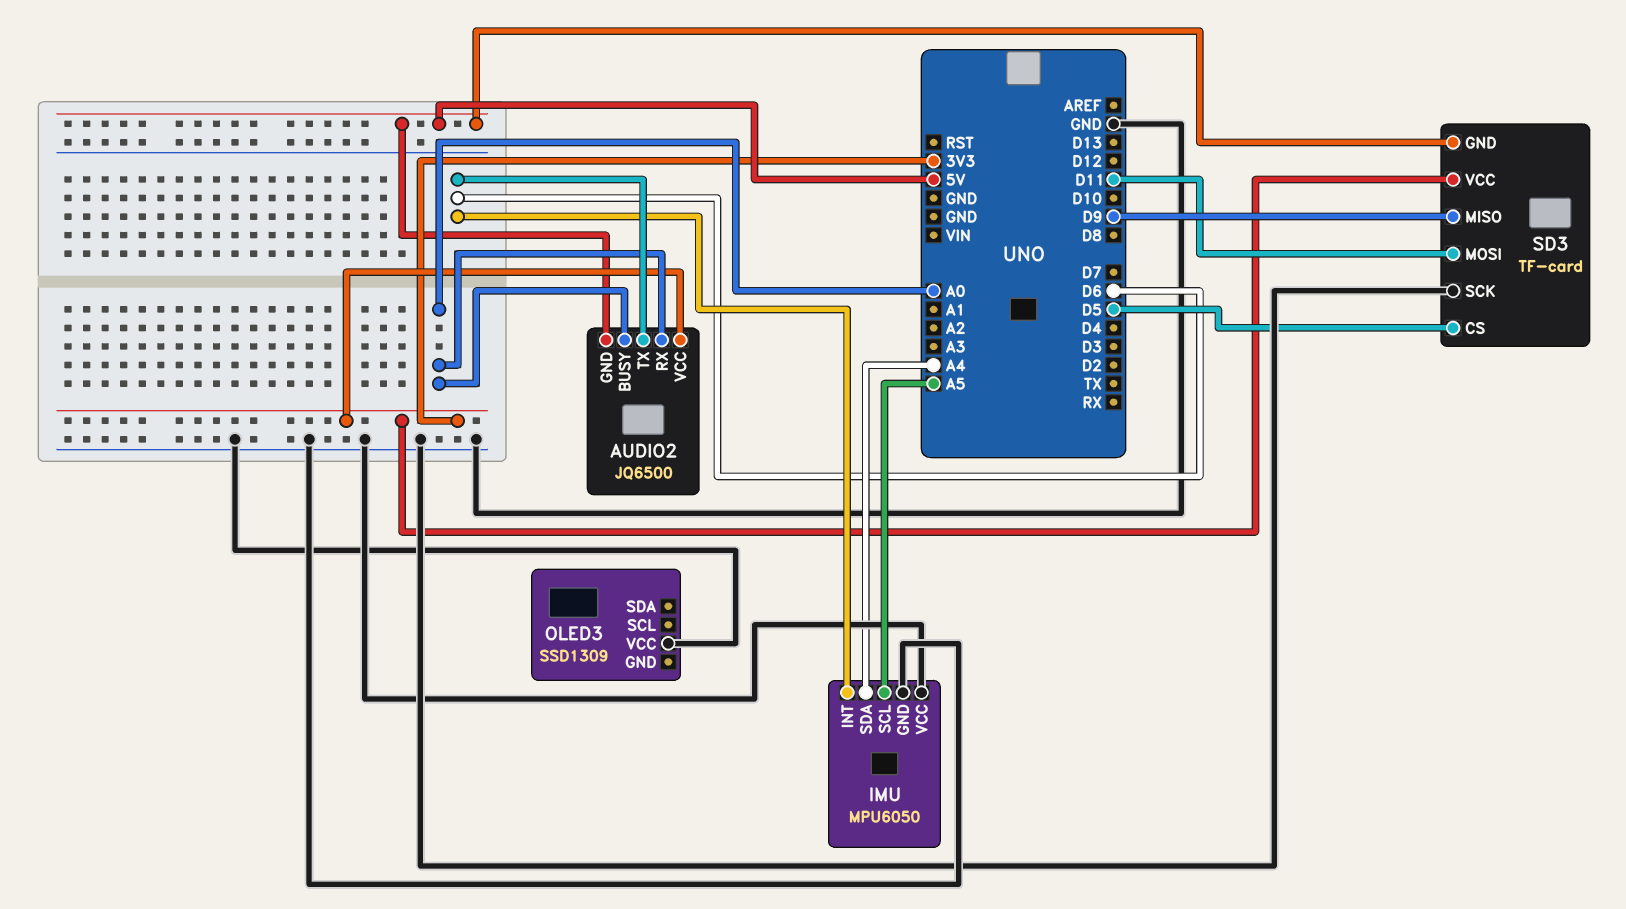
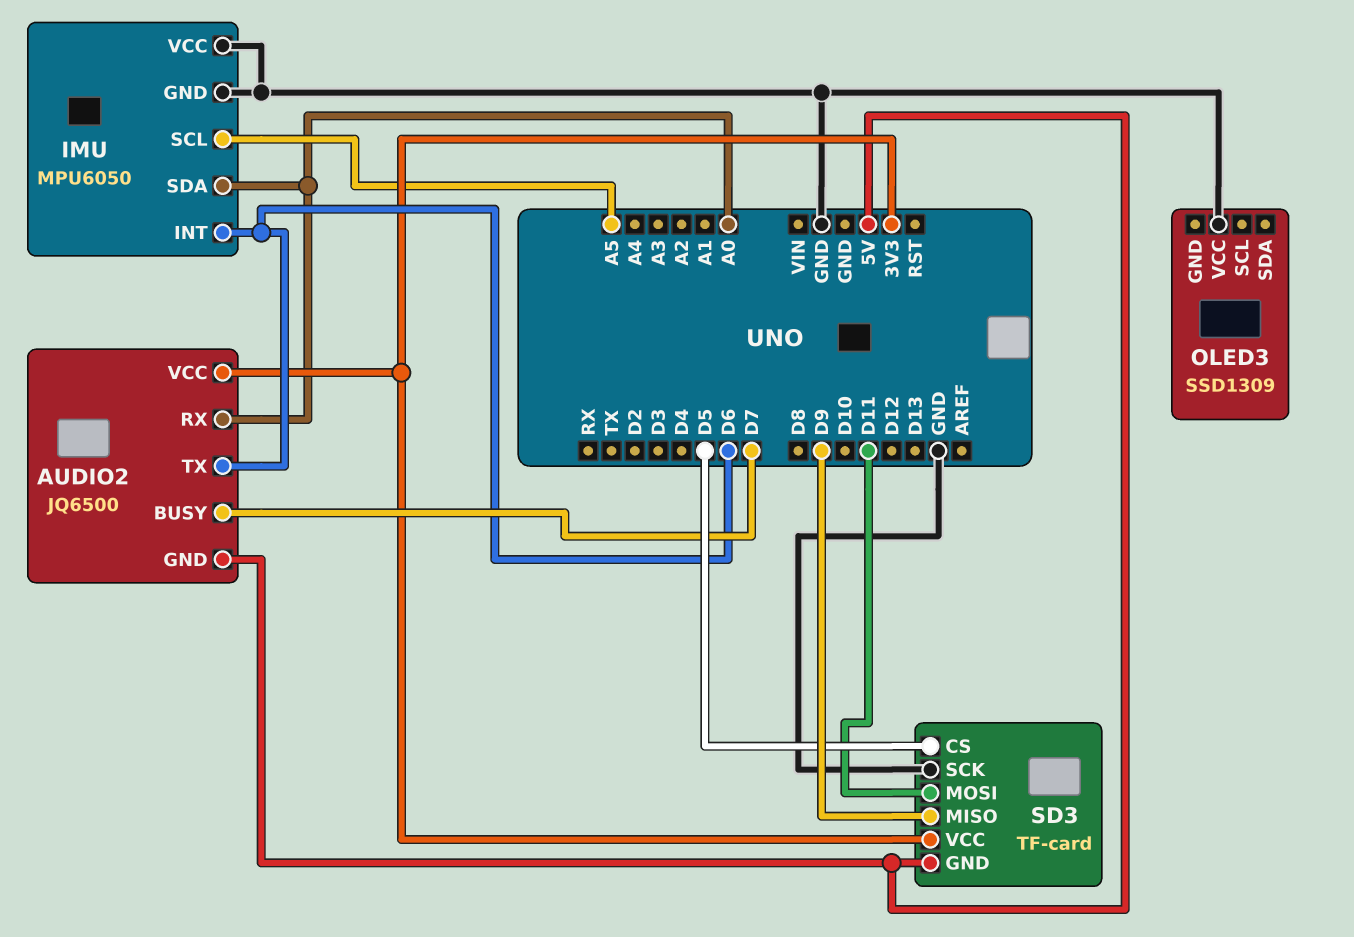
AUDIO2 pin BUSY: A0 -> D7
IMU pin SDA: A4 -> A0

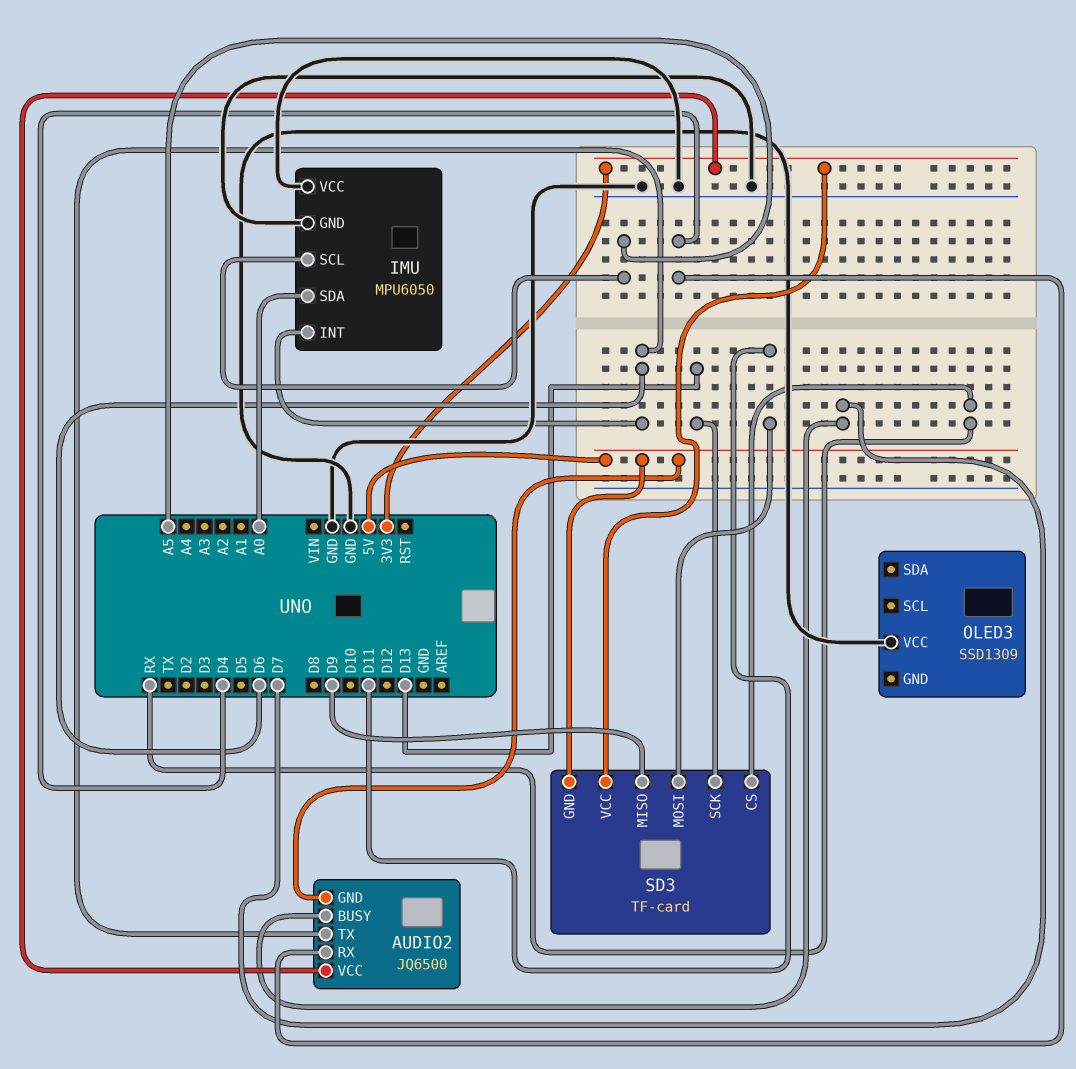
AUDIO2 pin RX: A0 -> D4
SD3 pin CS: D5 -> RX
SD3 pin SCK: GND -> D13

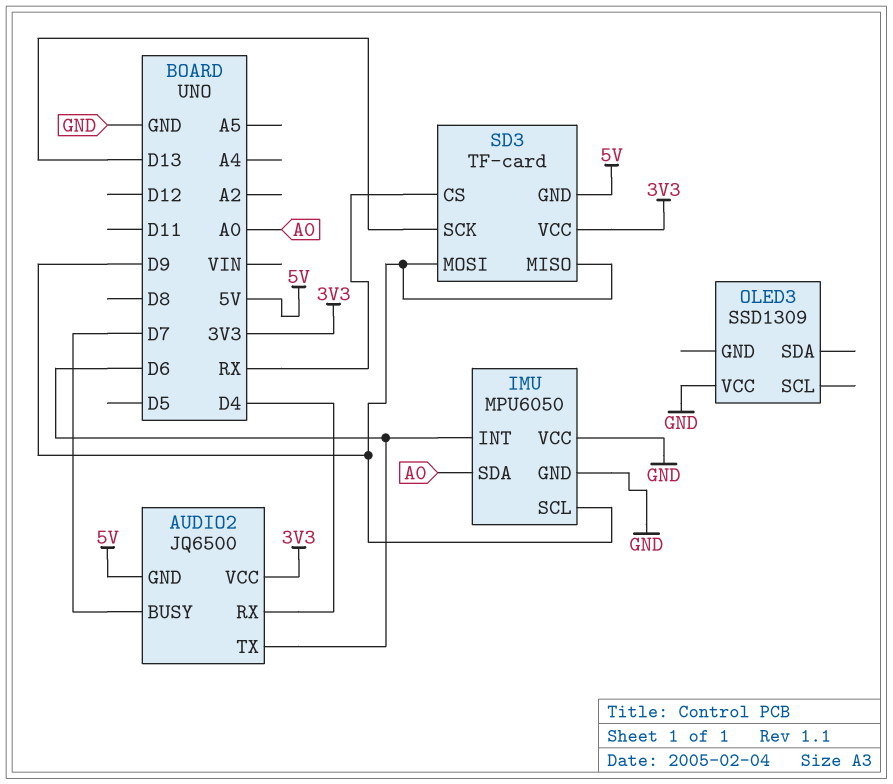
IMU pin SCL: A5 -> D9
SD3 pin MOSI: D11 -> D9

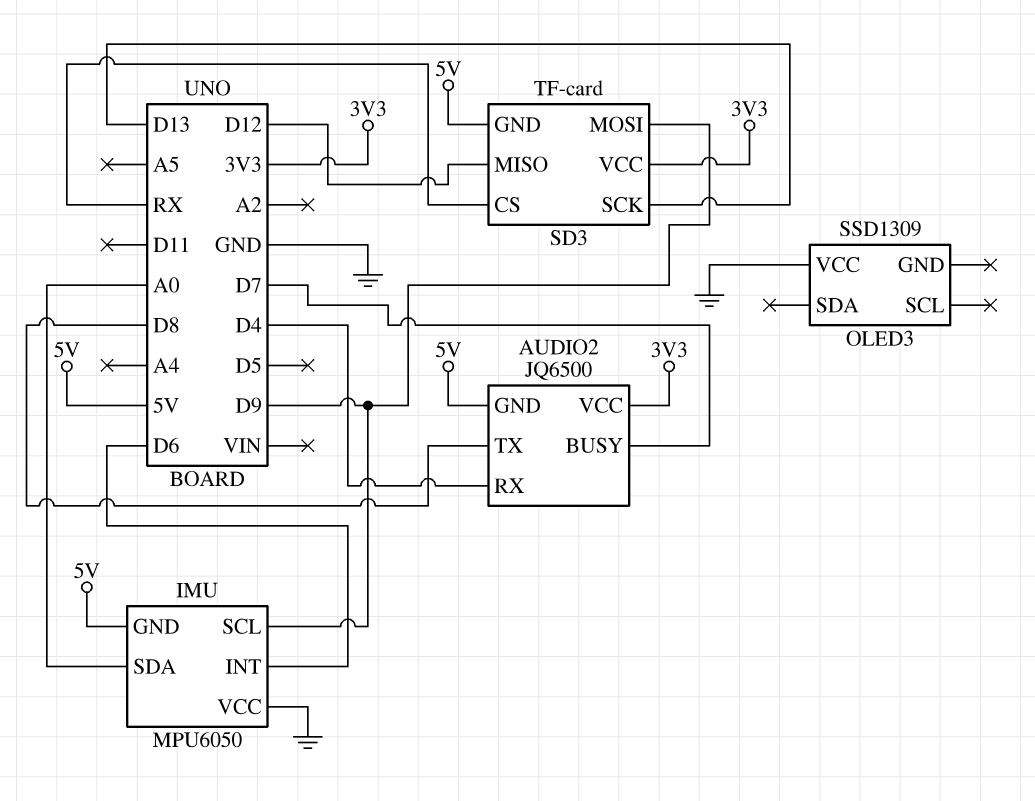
AUDIO2 pin TX: D6 -> D8
IMU pin GND: GND -> 5V
SD3 pin MISO: D9 -> D12

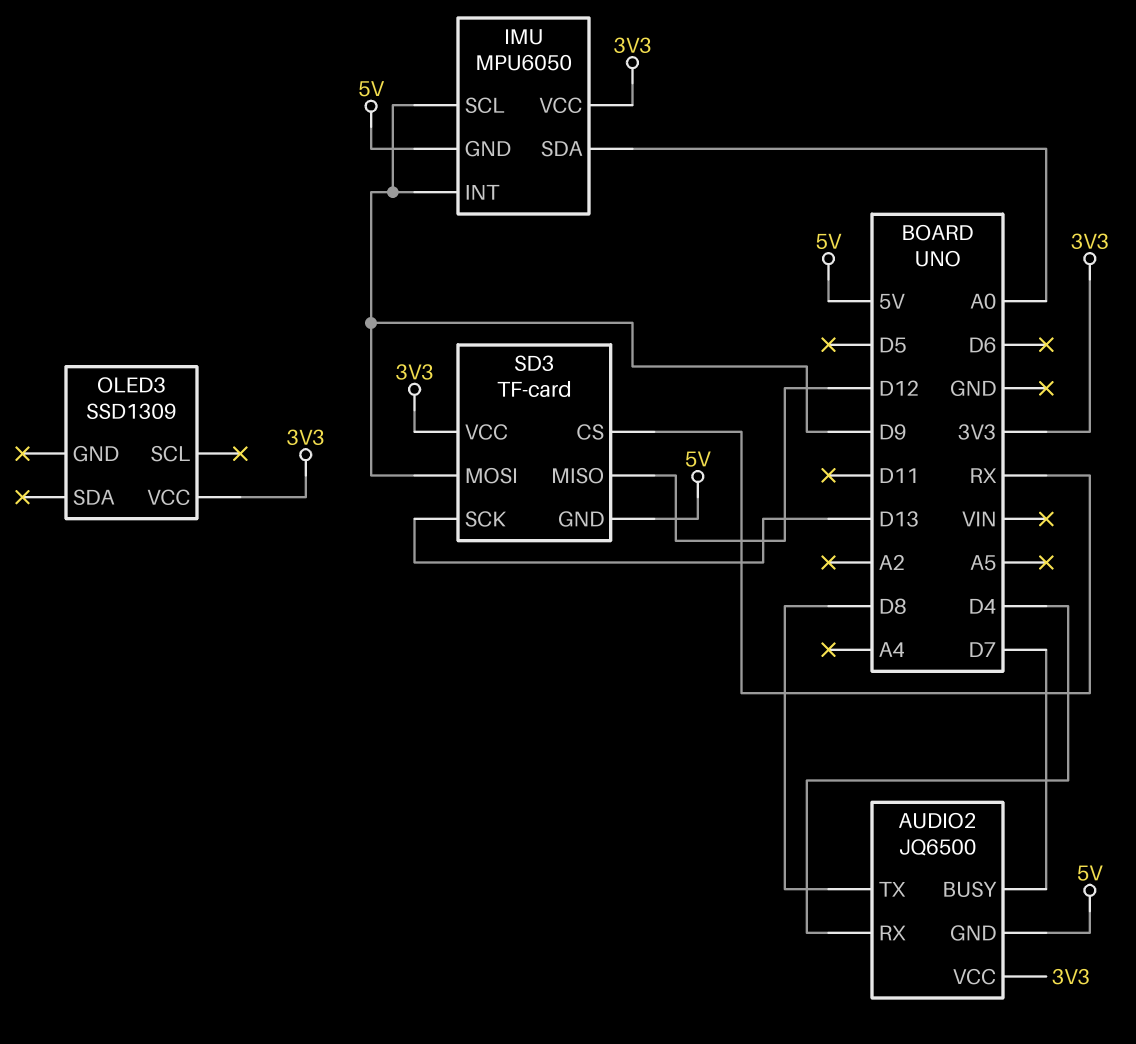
IMU pin INT: D6 -> D9
IMU pin VCC: GND -> 3V3
OLED3 pin VCC: GND -> 3V3

